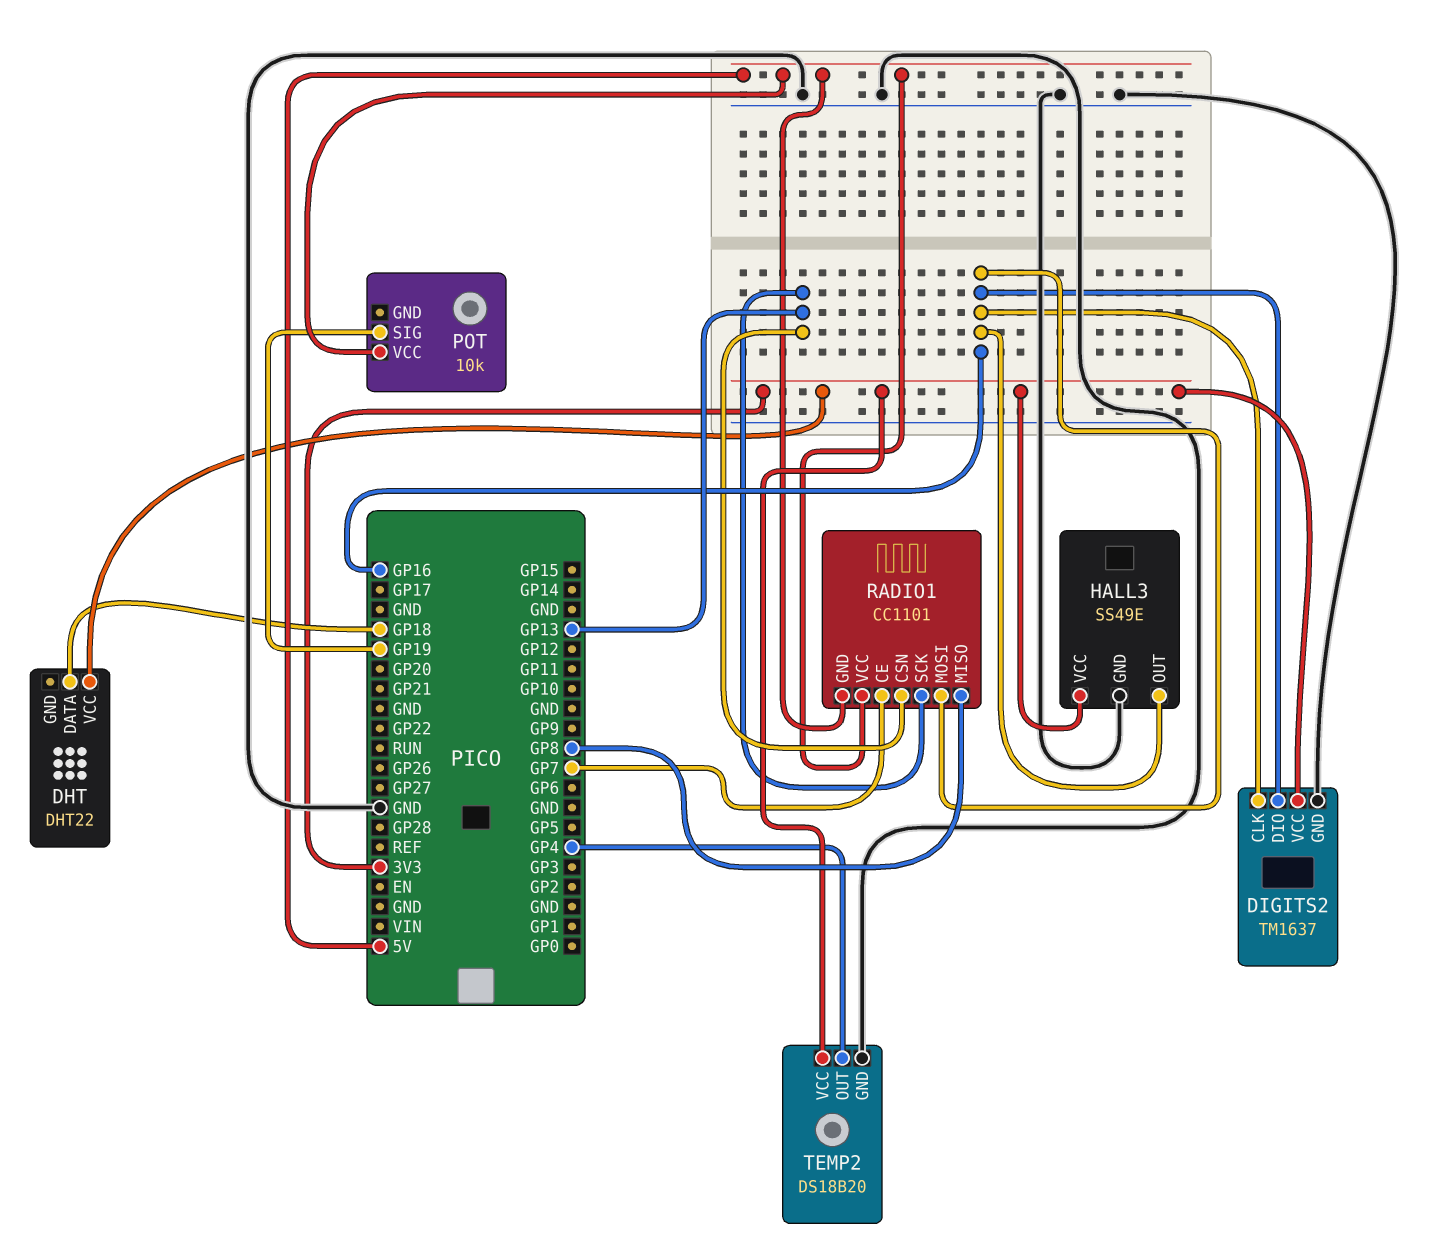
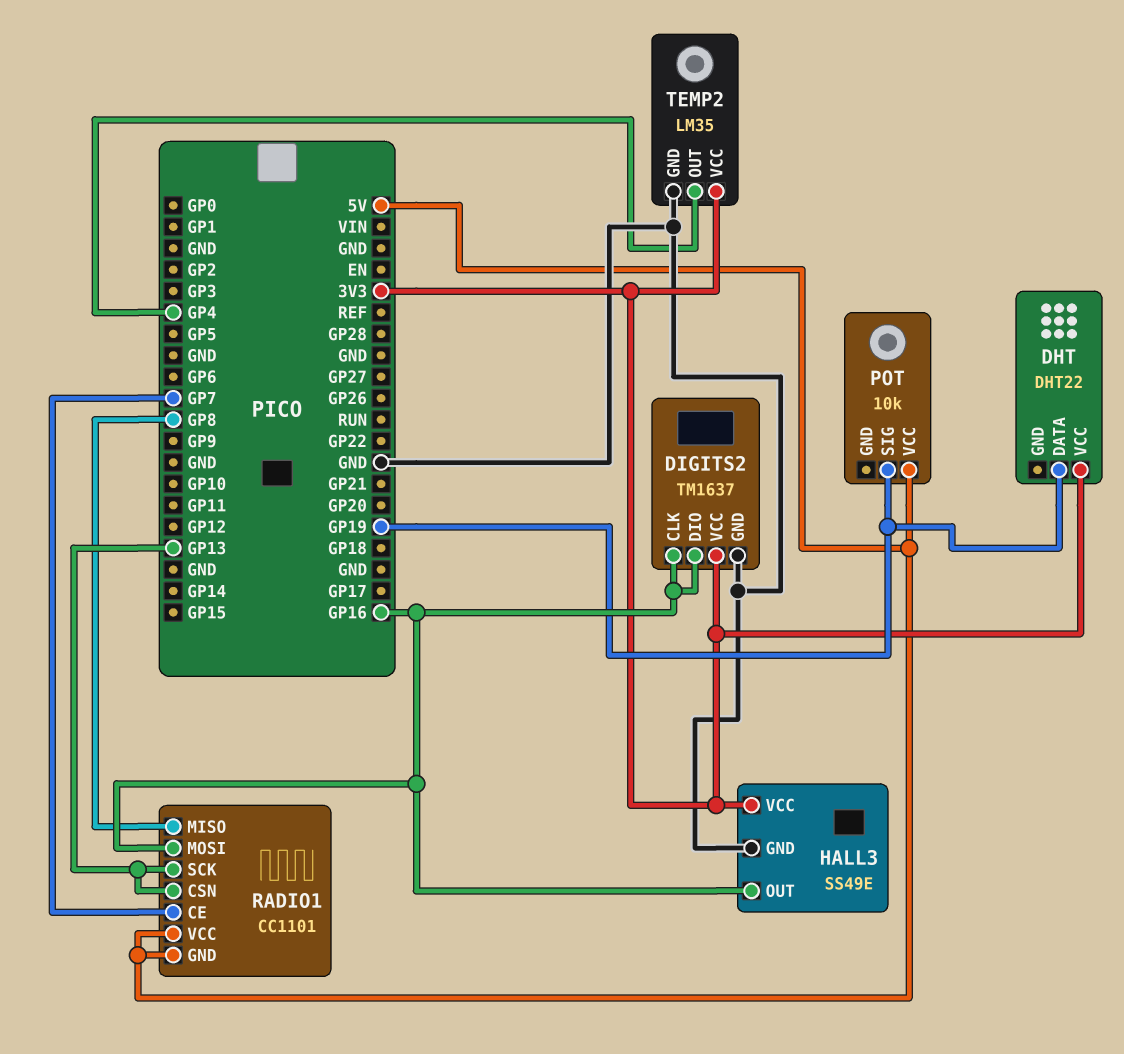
DHT pin DATA: GP18 -> GP19
TEMP2: DS18B20 -> LM35

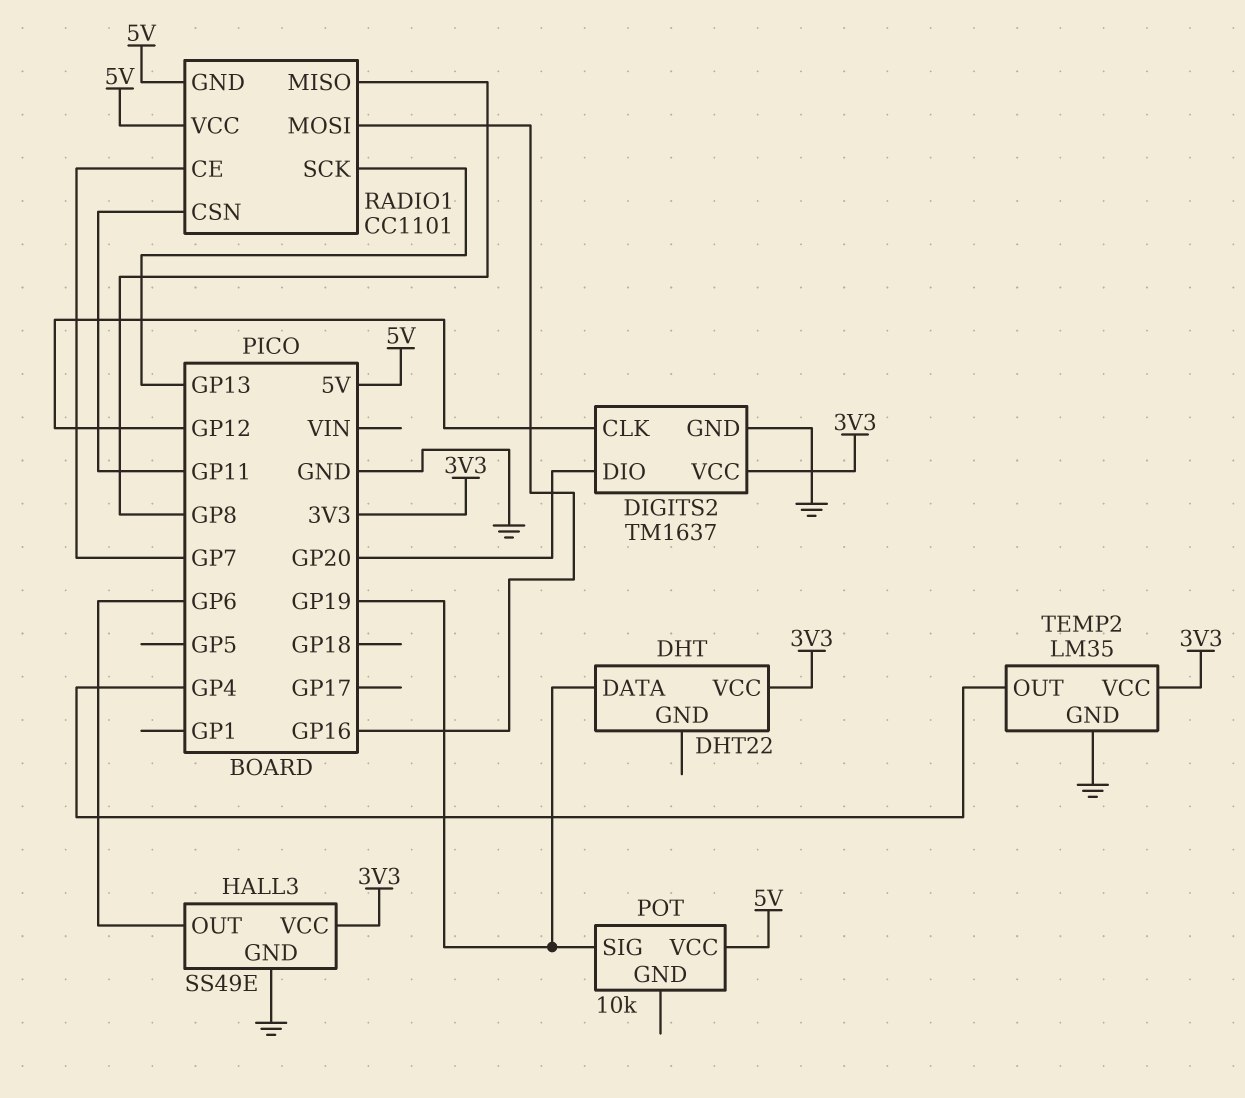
DIGITS2 pin CLK: GP16 -> GP12
DIGITS2 pin DIO: GP16 -> GP20
HALL3 pin OUT: GP16 -> GP6
RADIO1 pin CSN: GP13 -> GP11

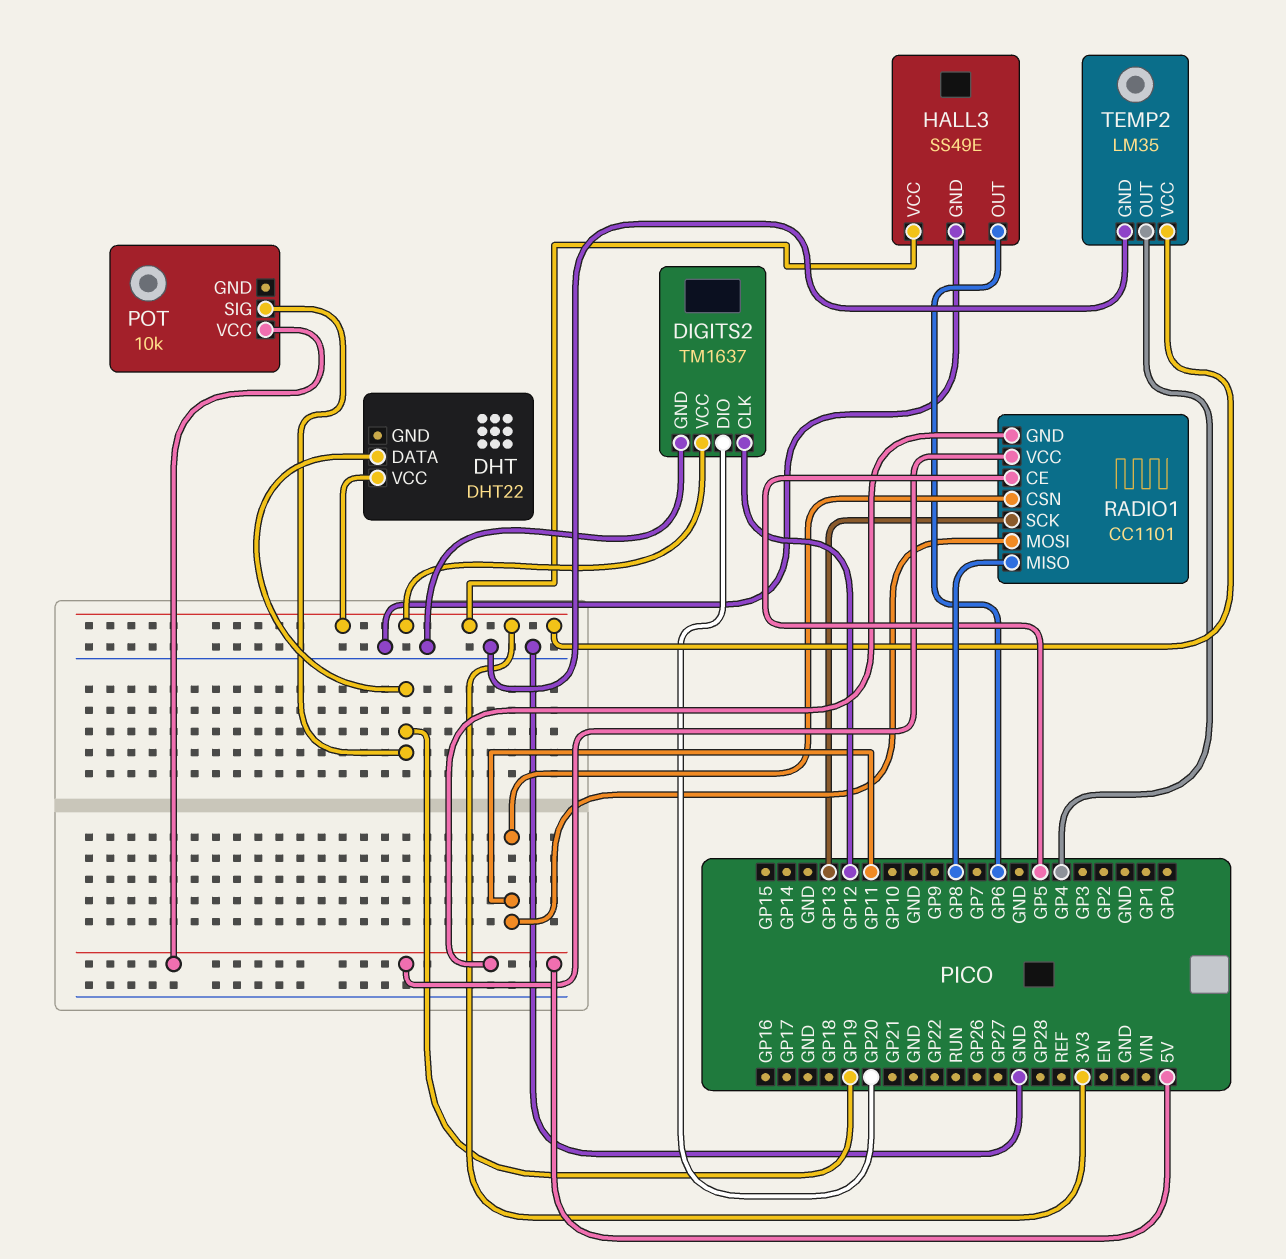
RADIO1 pin CE: GP7 -> GP5
RADIO1 pin MOSI: GP16 -> GP11

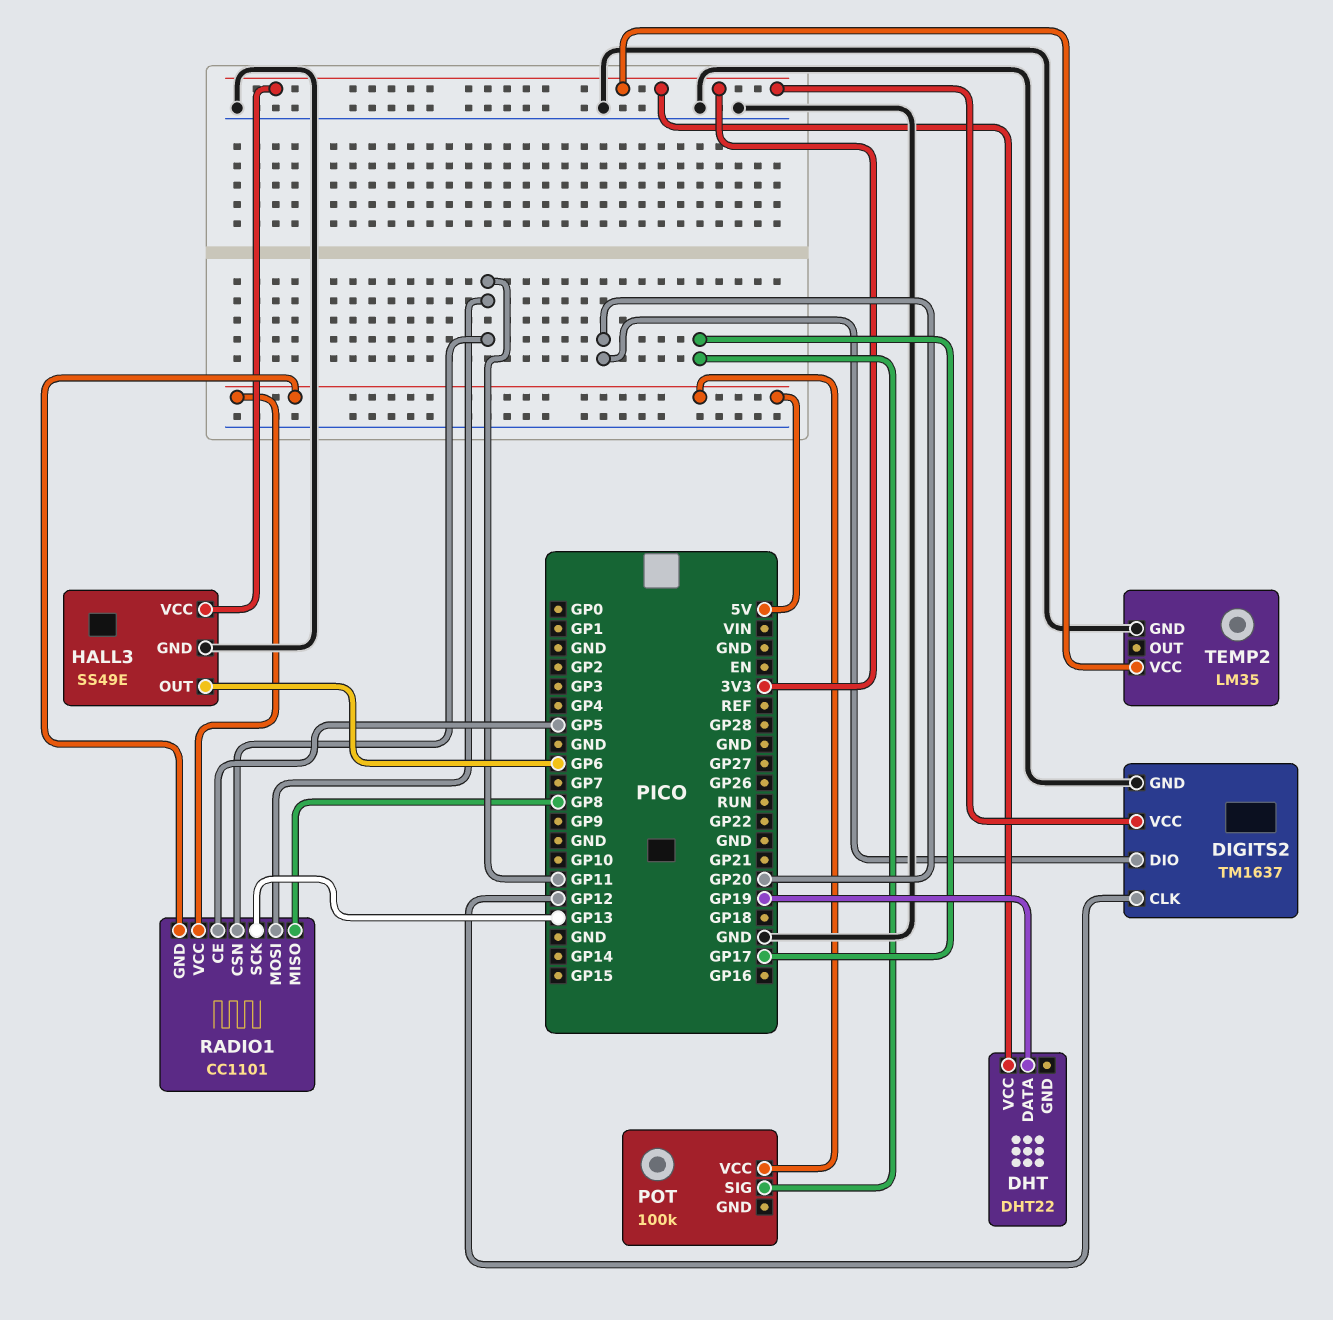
POT: 10k -> 100k
POT pin SIG: GP19 -> GP17
TEMP2 pin OUT: GP4 -> none

